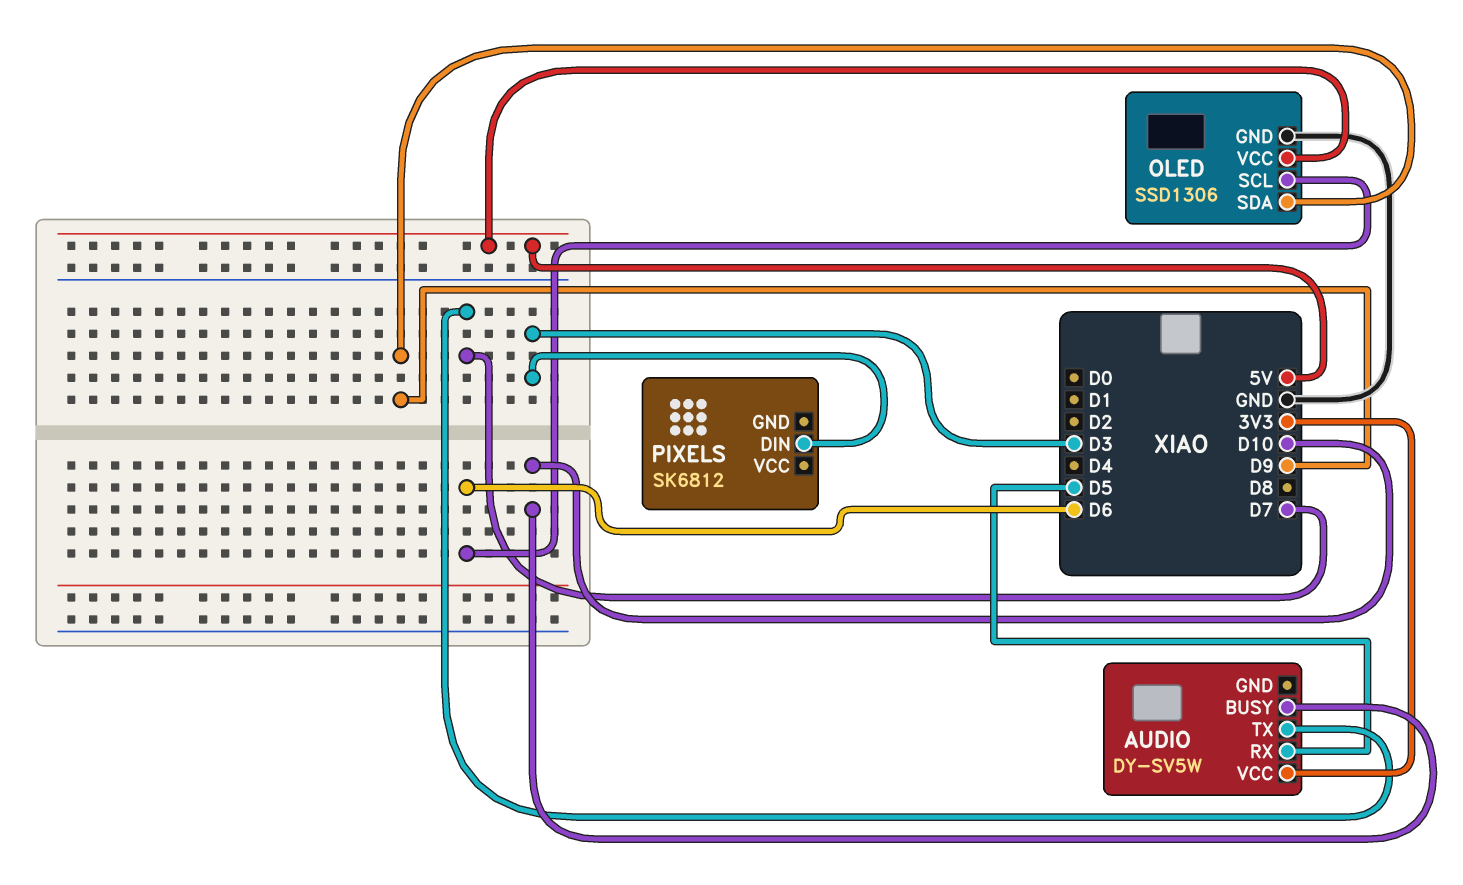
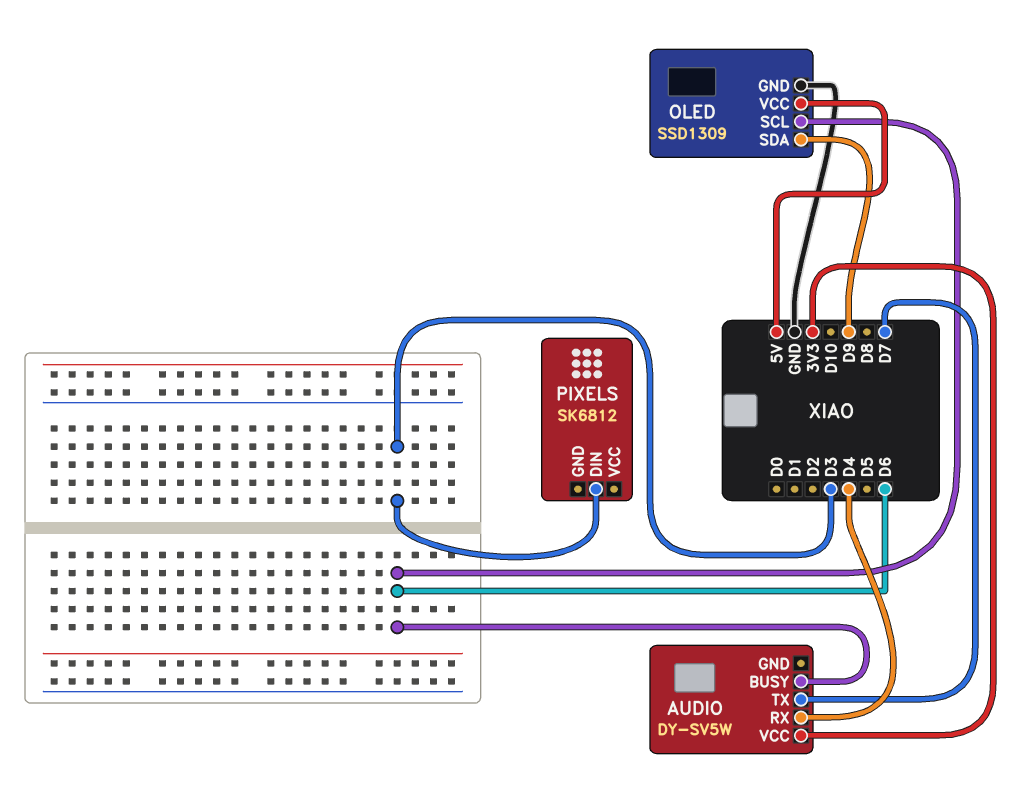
AUDIO pin BUSY: D10 -> D6
AUDIO pin RX: D5 -> D4
OLED: SSD1306 -> SSD1309

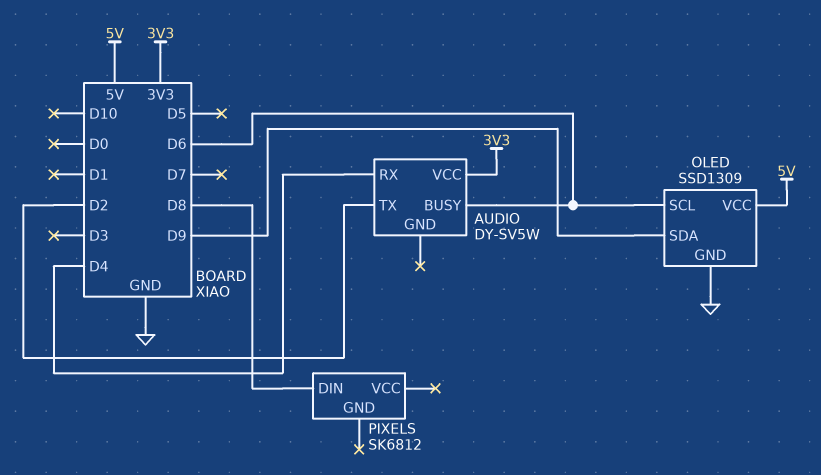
AUDIO pin TX: D7 -> D2
PIXELS pin DIN: D3 -> D8

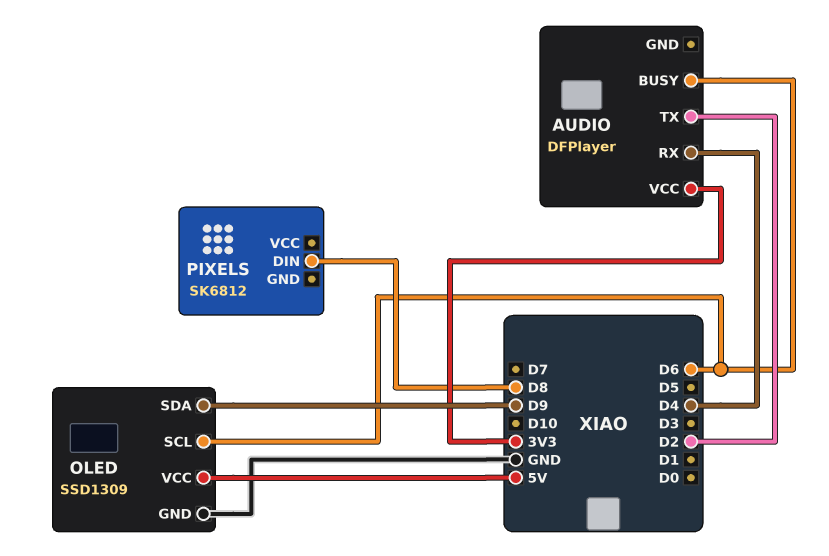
AUDIO: DY-SV5W -> DFPlayer

